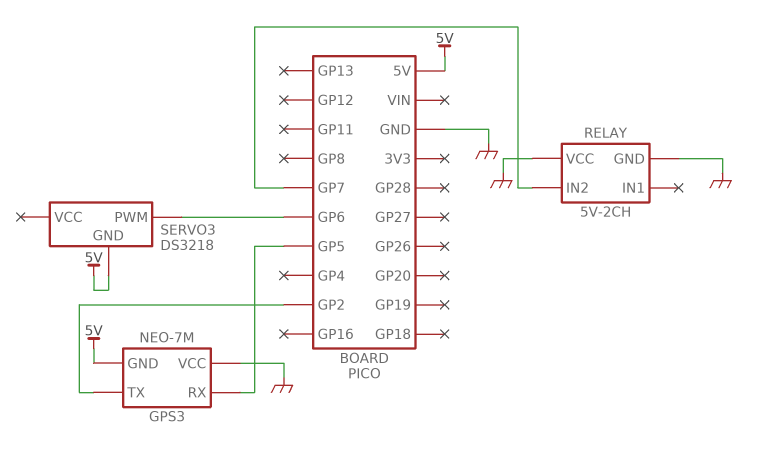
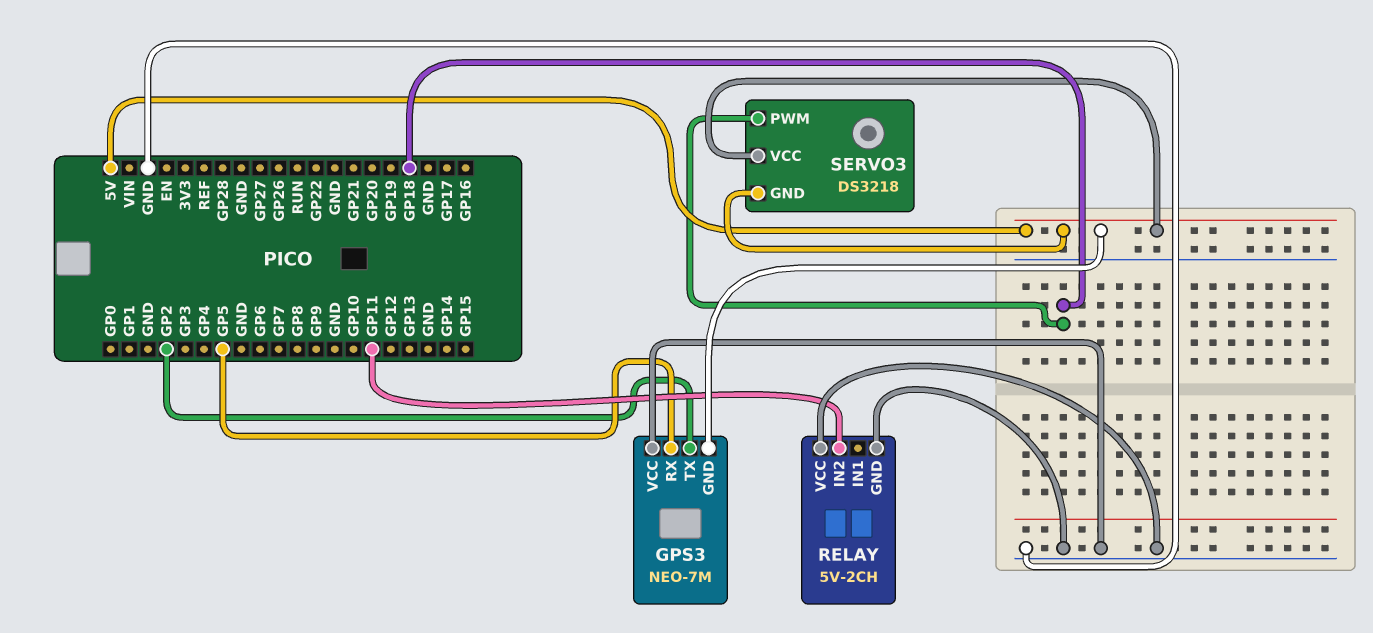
RELAY pin IN2: GP7 -> GP11
SERVO3 pin PWM: GP6 -> GP18
SERVO3 pin VCC: none -> 5V

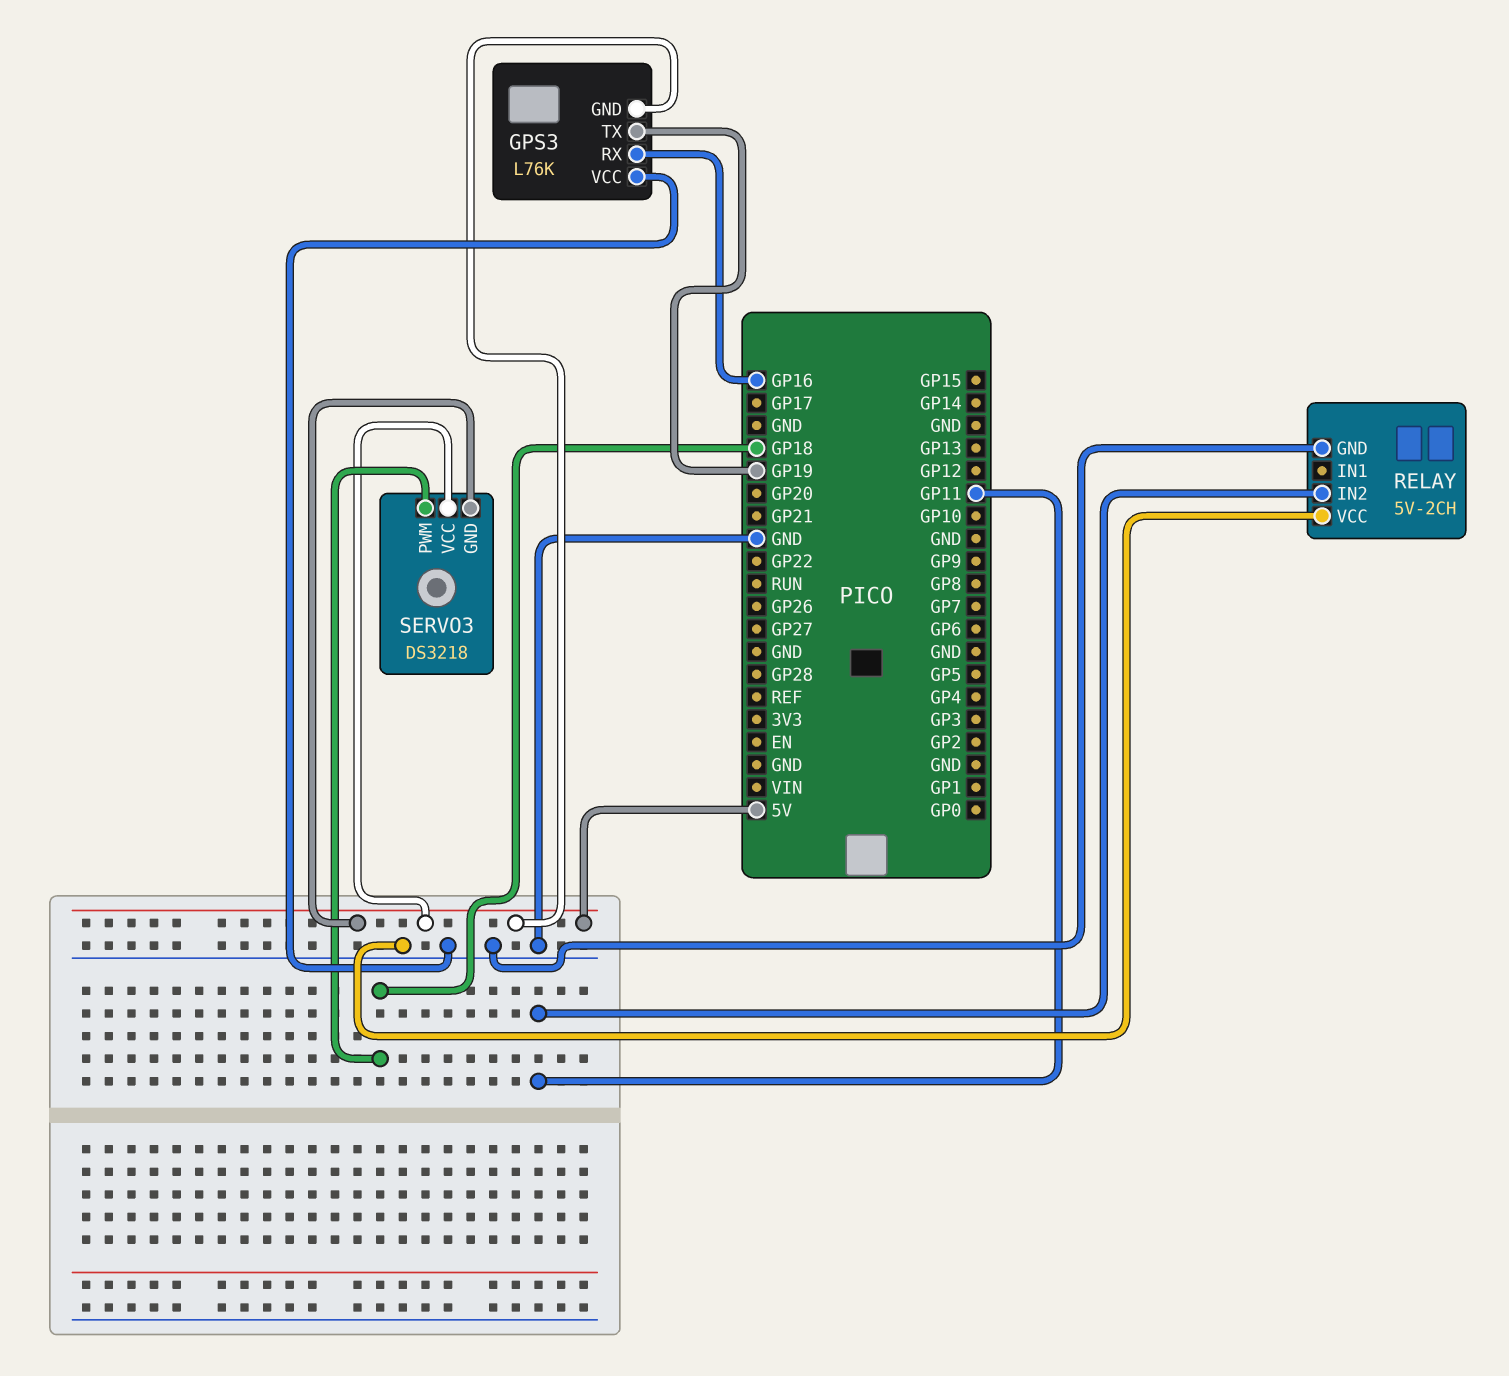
GPS3: NEO-7M -> L76K
GPS3 pin RX: GP5 -> GP16
GPS3 pin TX: GP2 -> GP19

